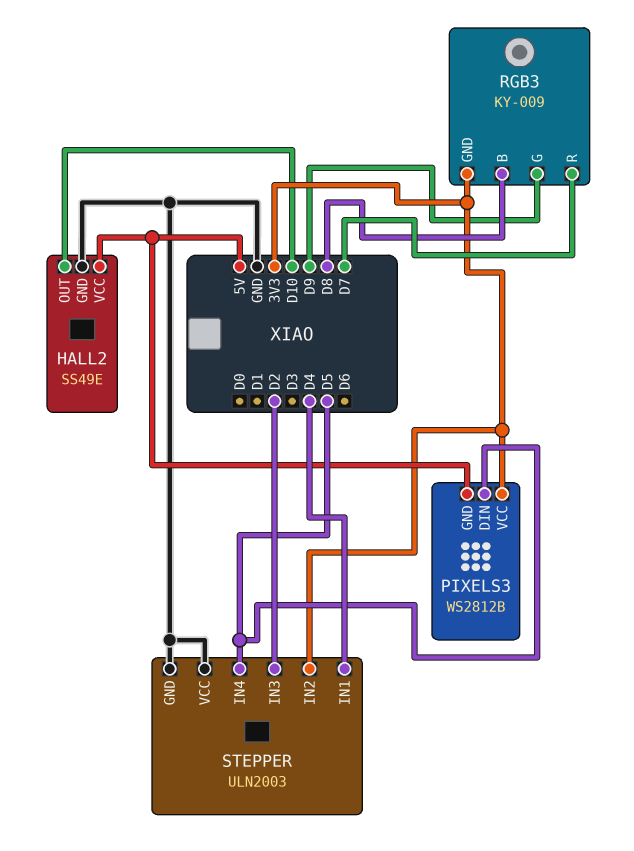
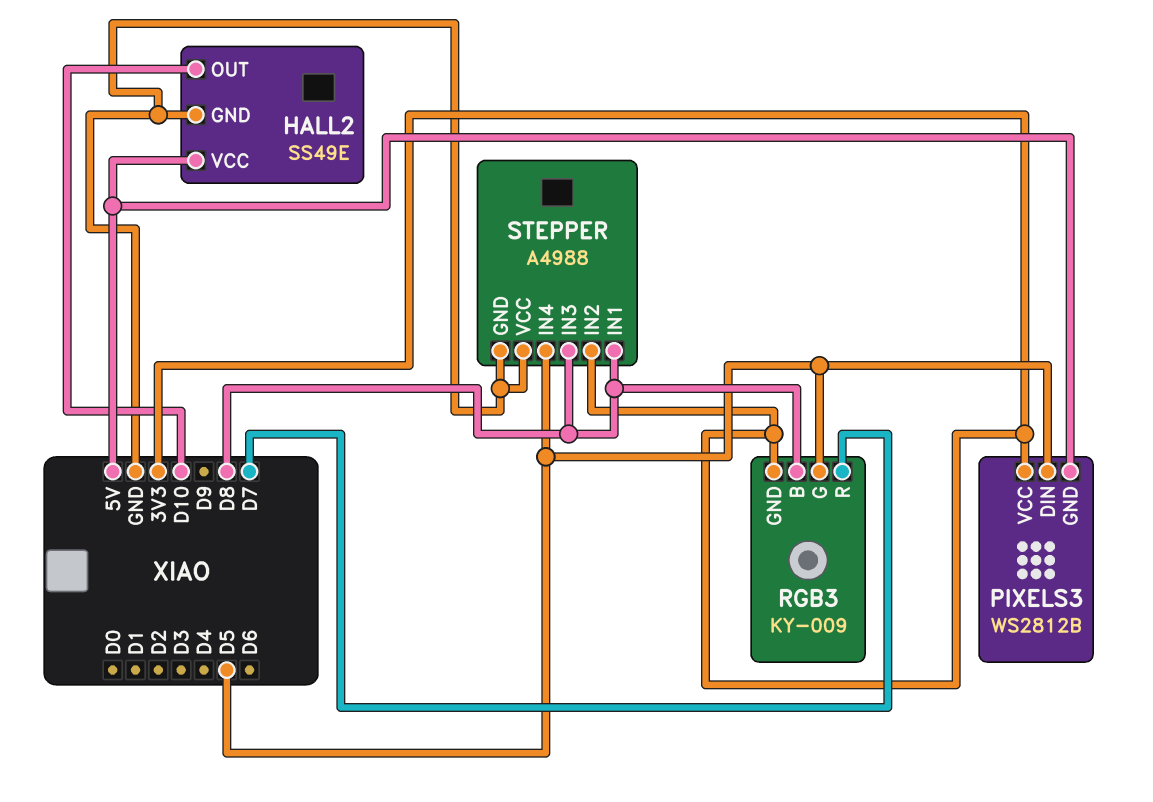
RGB3 pin G: D9 -> D5
STEPPER: ULN2003 -> A4988
STEPPER pin IN1: D4 -> D8
STEPPER pin IN3: D2 -> D8

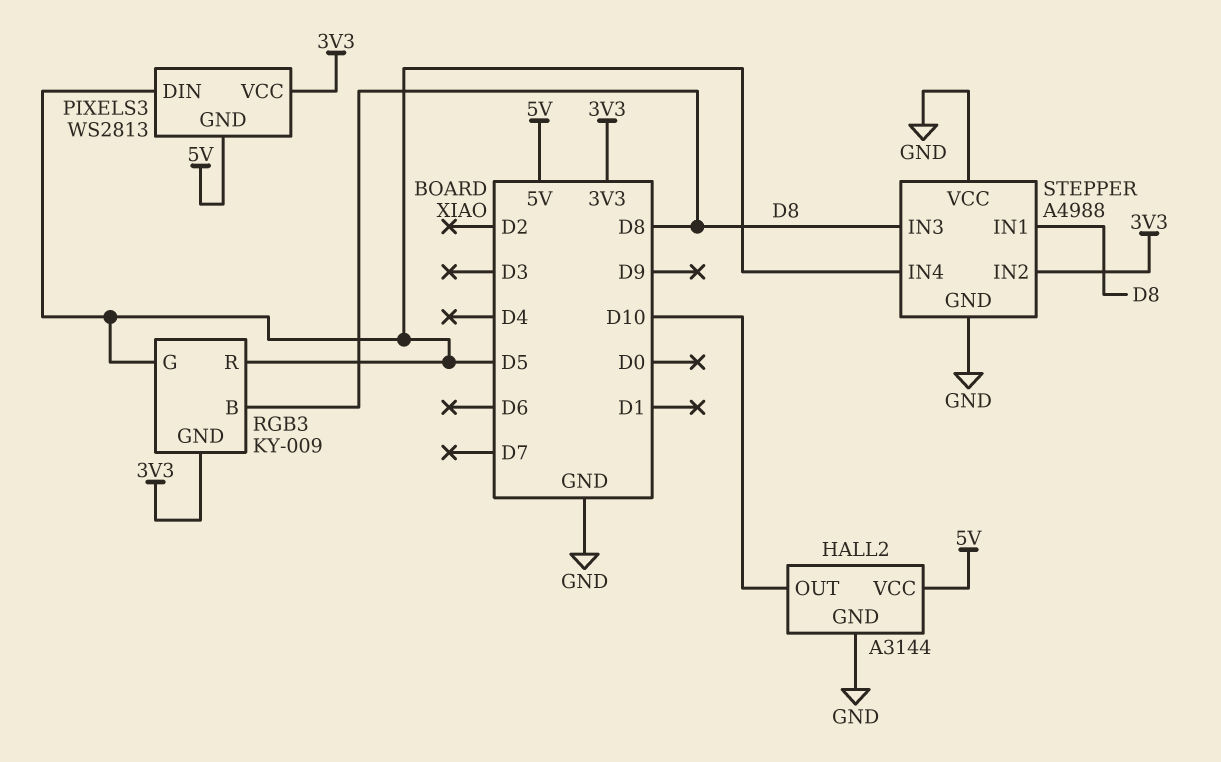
HALL2: SS49E -> A3144
PIXELS3: WS2812B -> WS2813
RGB3 pin R: D7 -> D5

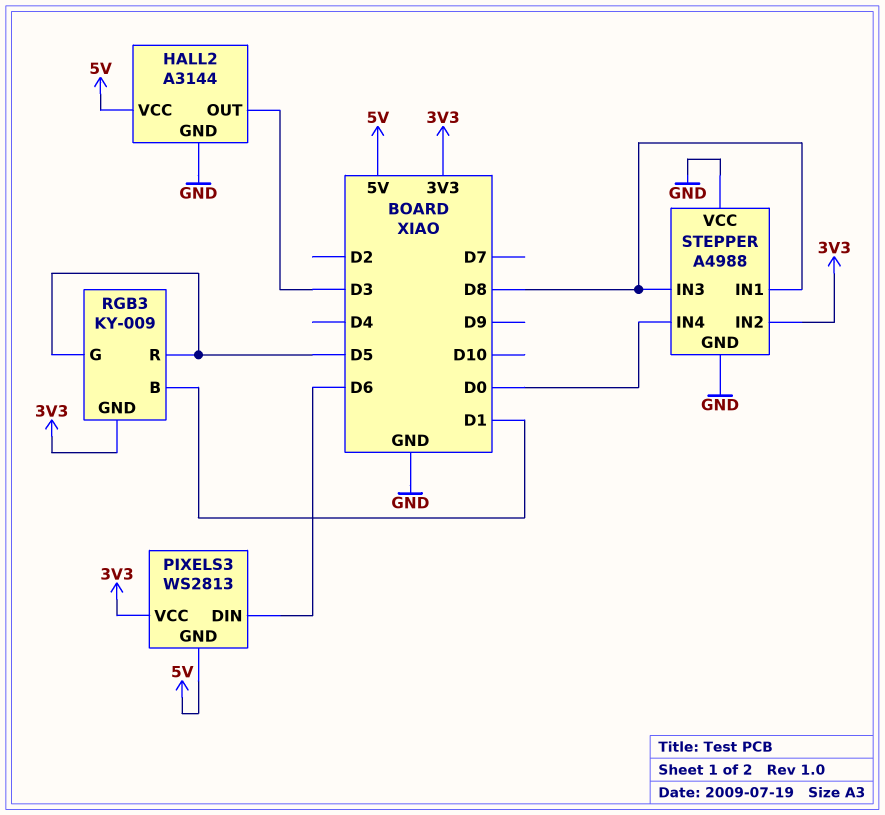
HALL2 pin OUT: D10 -> D3
PIXELS3 pin DIN: D5 -> D6
RGB3 pin B: D8 -> D1
STEPPER pin IN4: D5 -> D0

